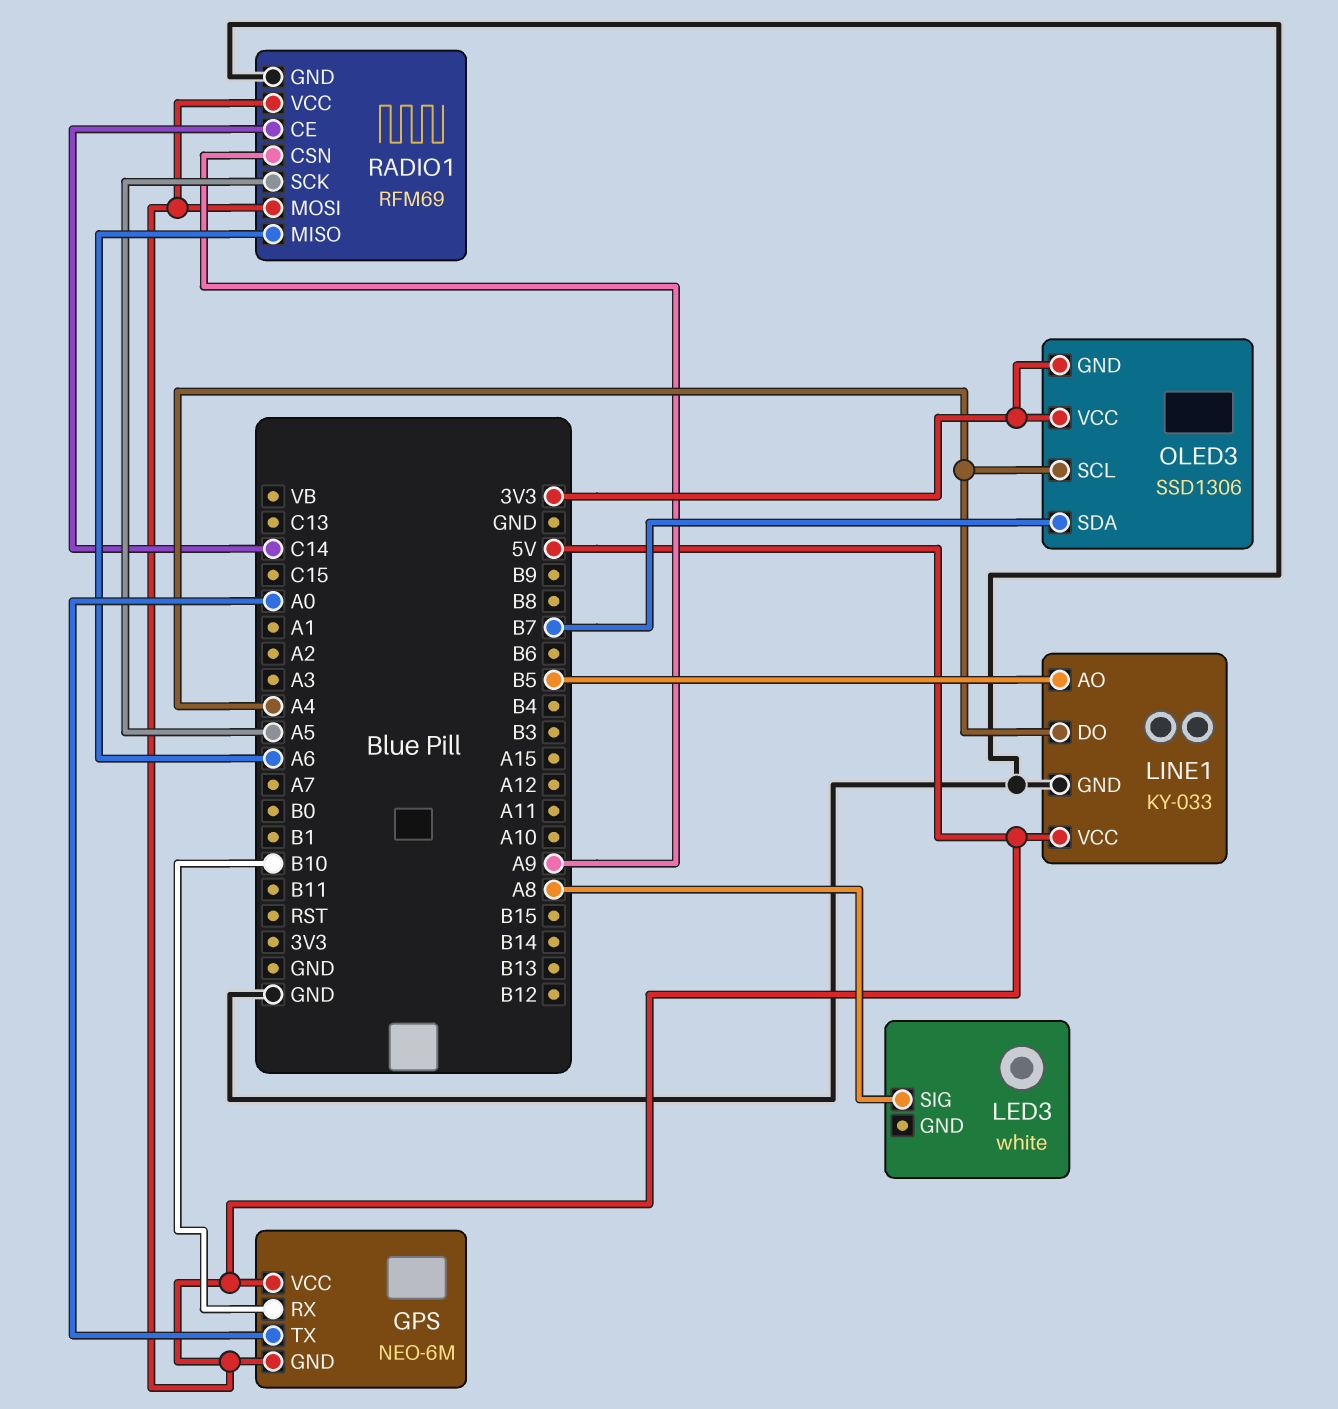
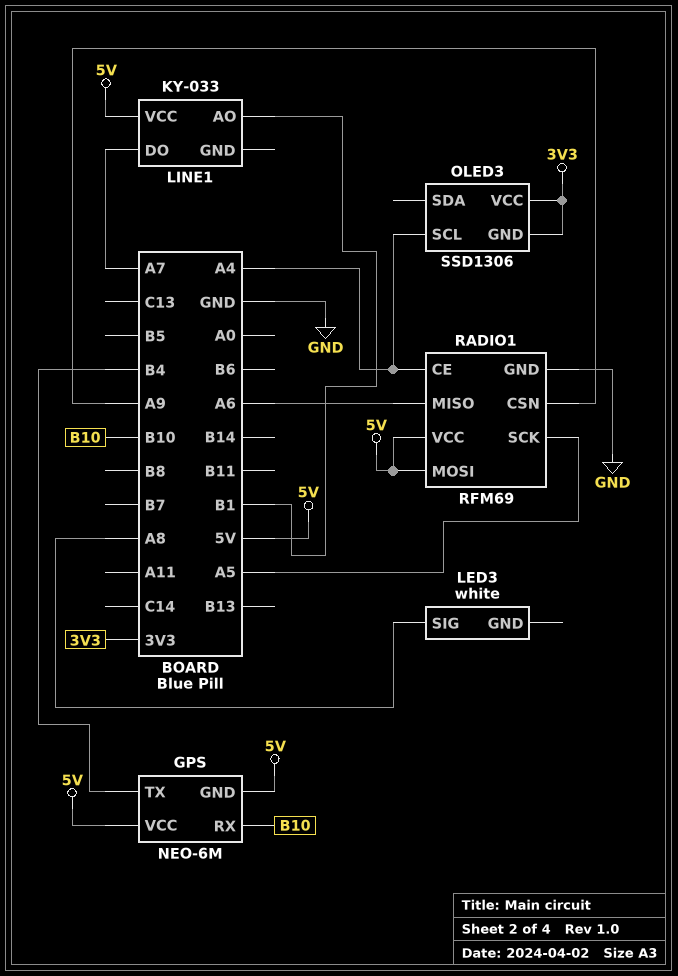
GPS pin TX: A0 -> B4
LINE1 pin AO: B5 -> B1
LINE1 pin DO: A4 -> A7
LINE1 pin GND: GND -> none
OLED3 pin SDA: B7 -> none
RADIO1 pin CE: C14 -> A4

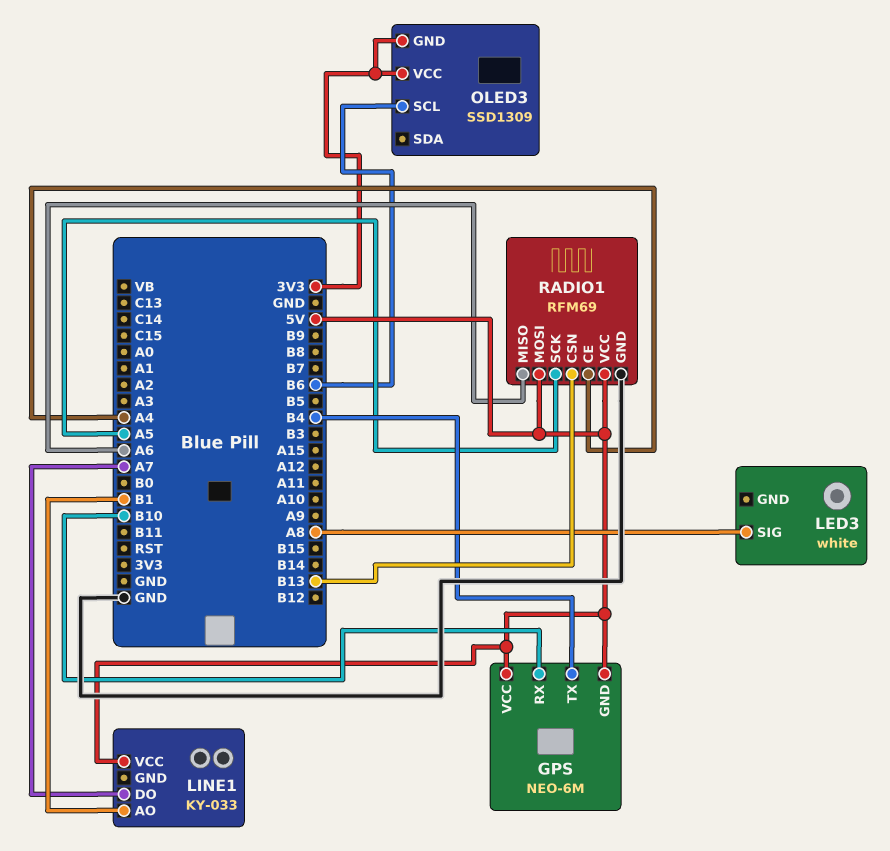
OLED3: SSD1306 -> SSD1309
OLED3 pin SCL: A4 -> B6
RADIO1 pin CSN: A9 -> B13

